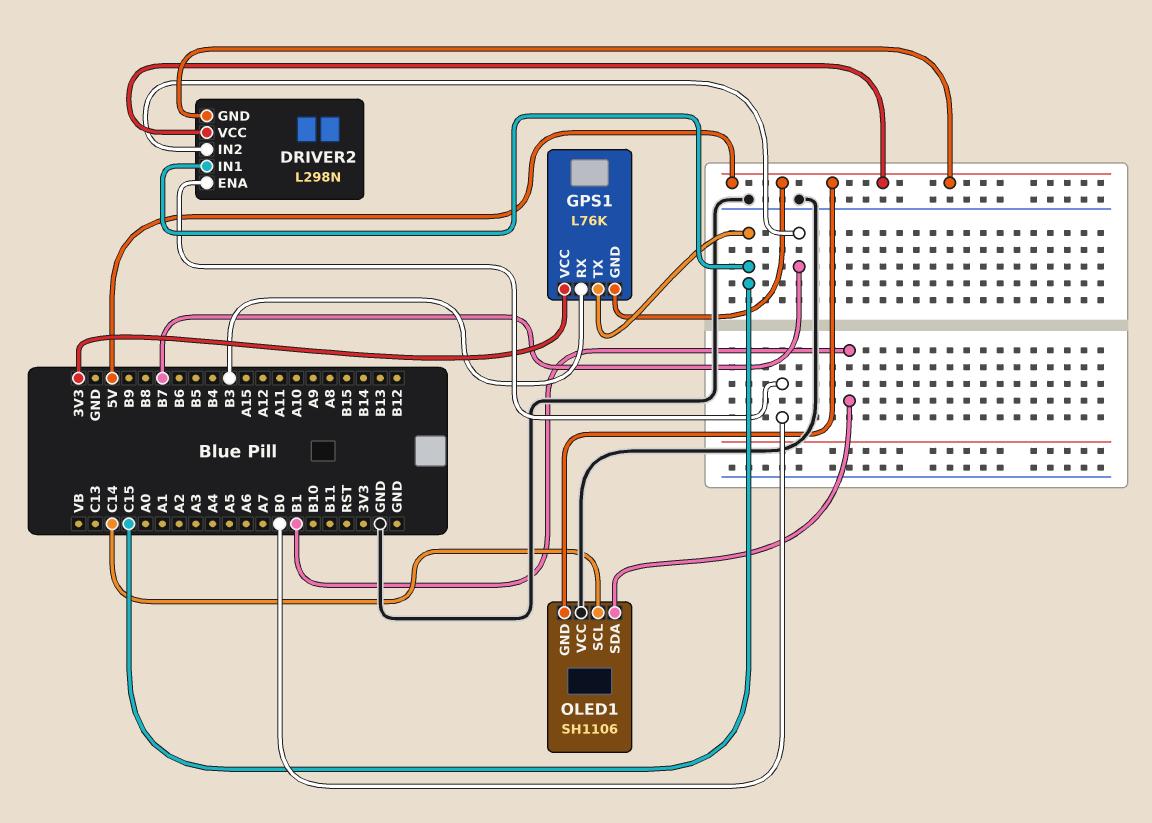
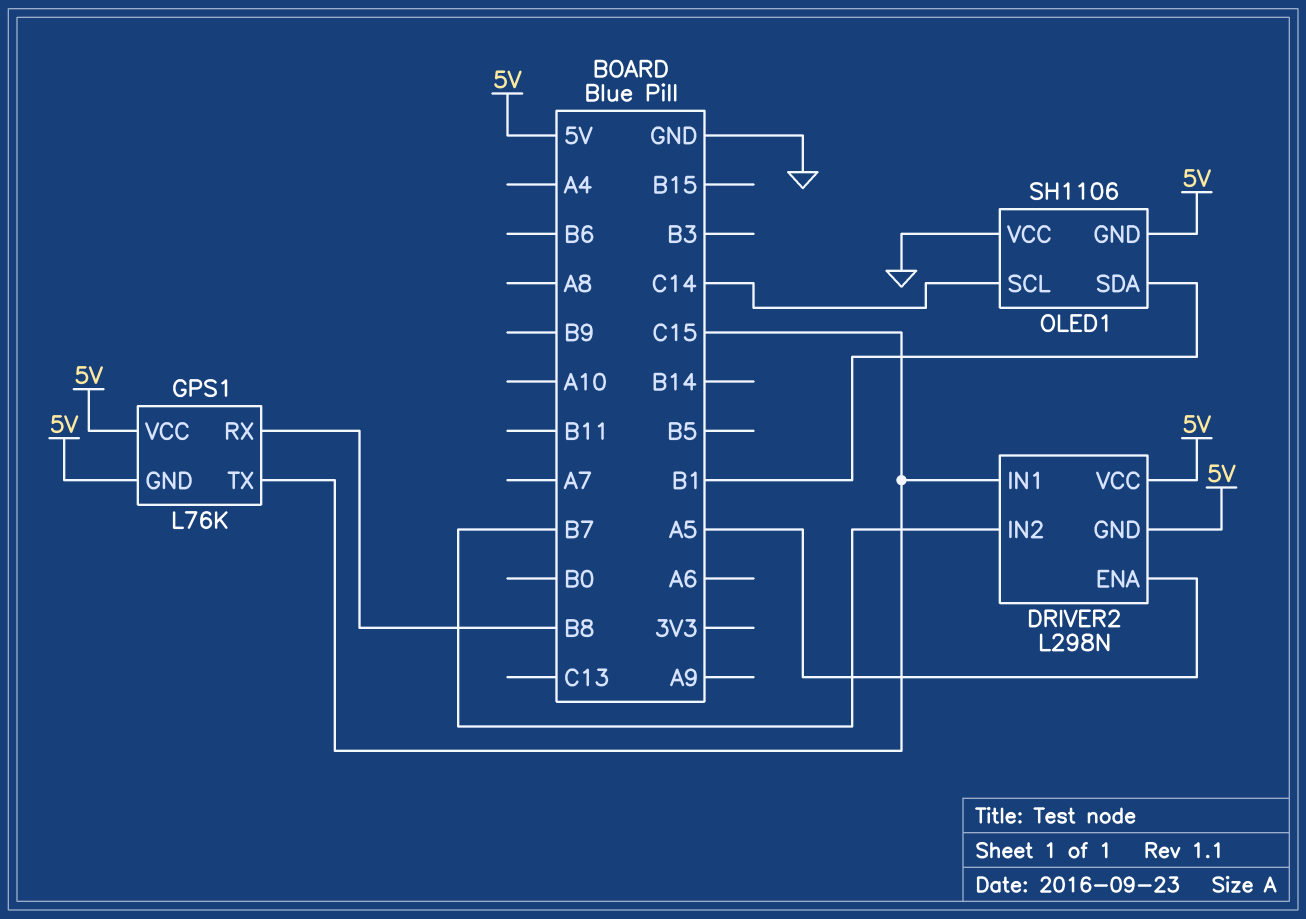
DRIVER2 pin ENA: B0 -> A5
GPS1 pin RX: B3 -> B8
GPS1 pin VCC: 3V3 -> 5V

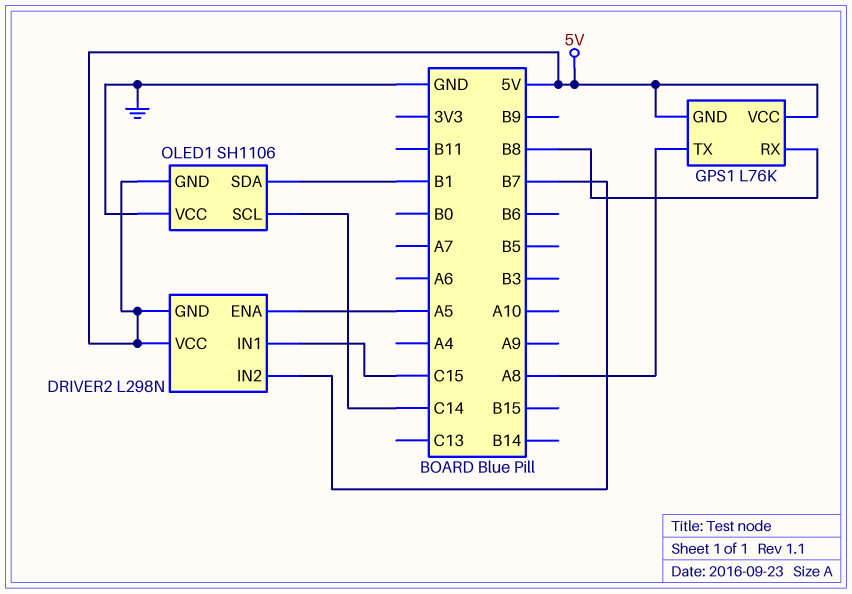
GPS1 pin TX: C15 -> A8

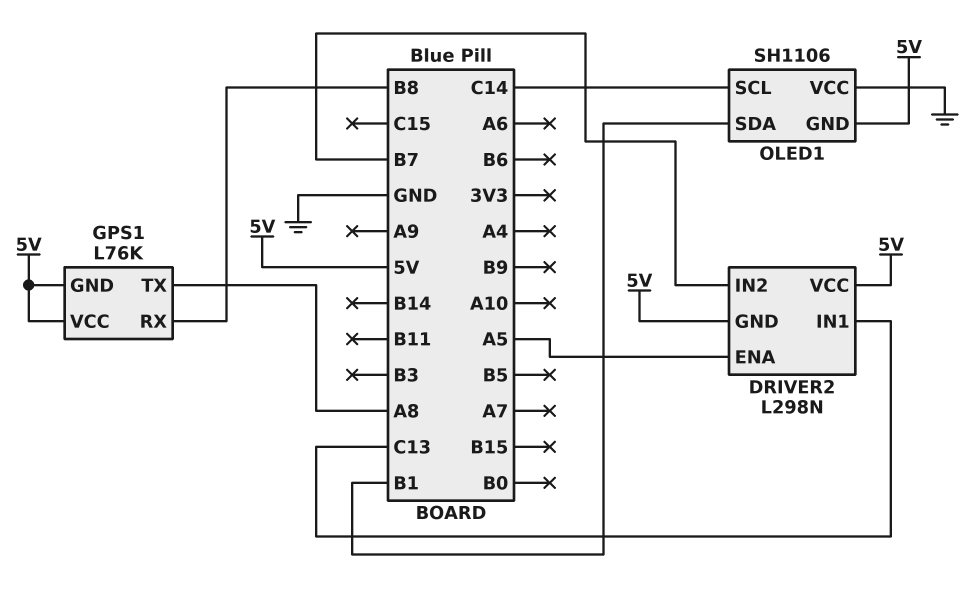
DRIVER2 pin IN1: C15 -> C13

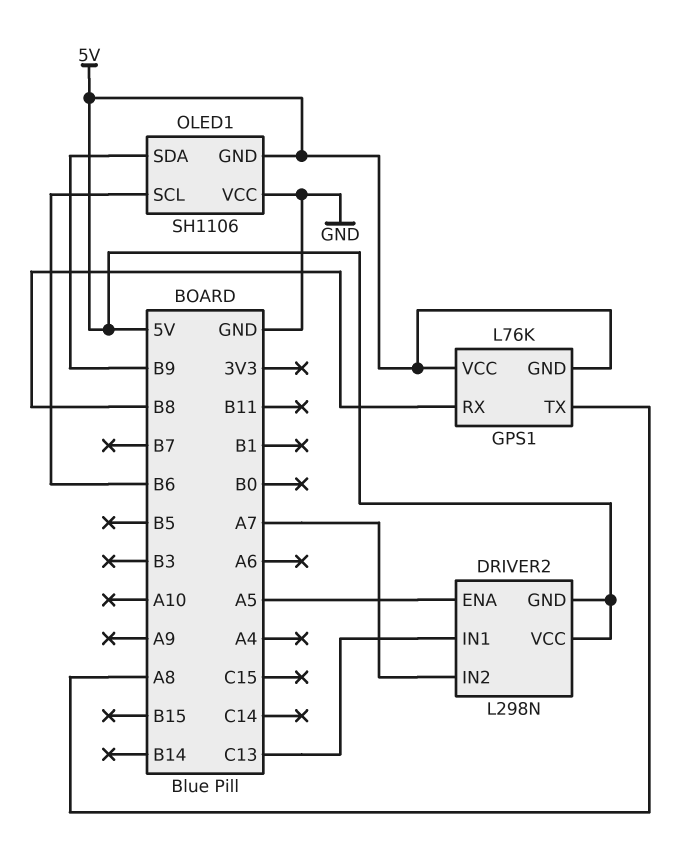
DRIVER2 pin IN2: B7 -> A7
OLED1 pin SCL: C14 -> B6
OLED1 pin SDA: B1 -> B9

